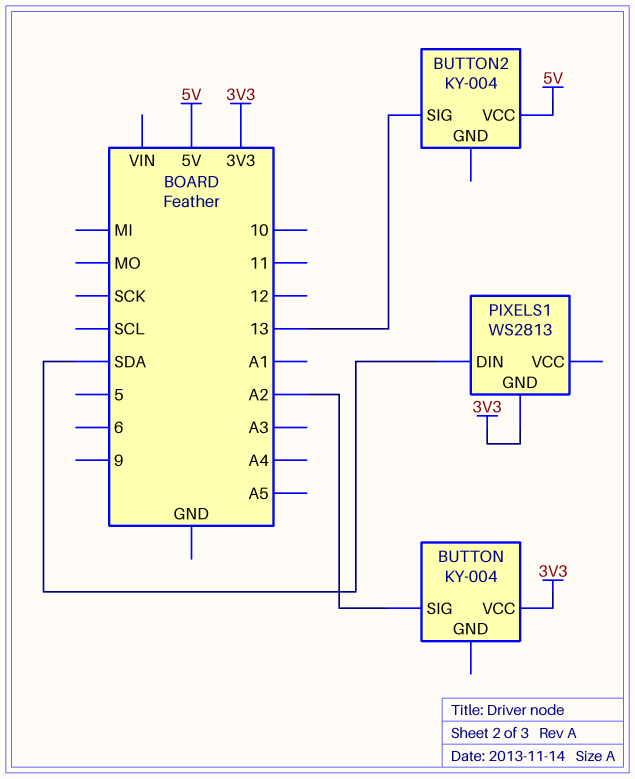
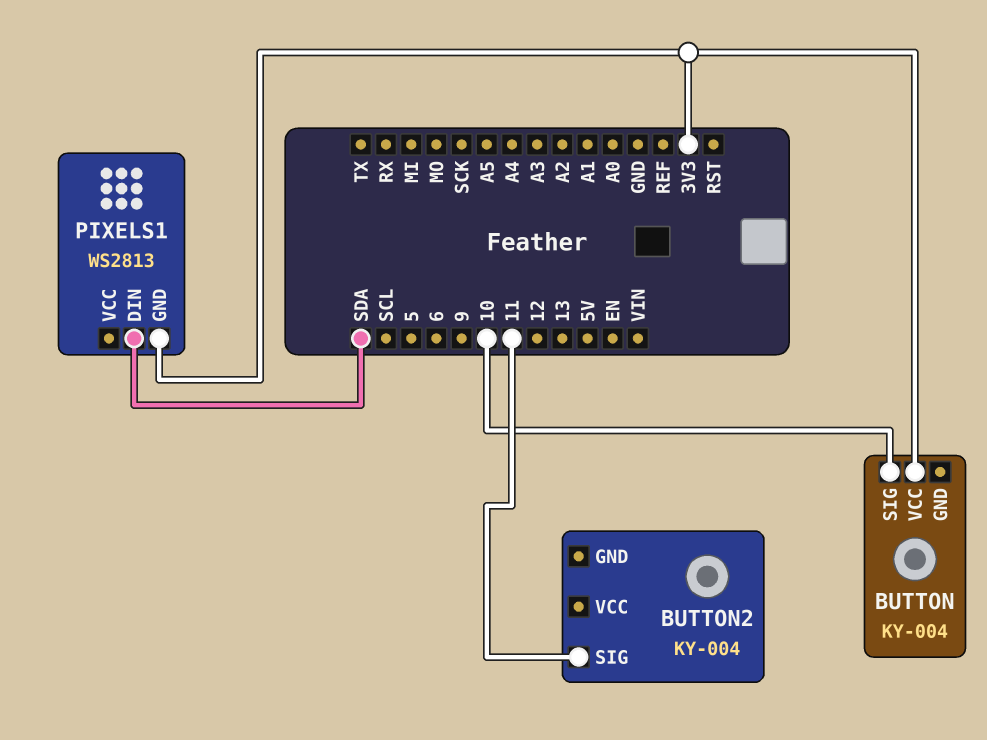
BUTTON pin SIG: A2 -> 10
BUTTON2 pin SIG: 13 -> 11
BUTTON2 pin VCC: 5V -> none

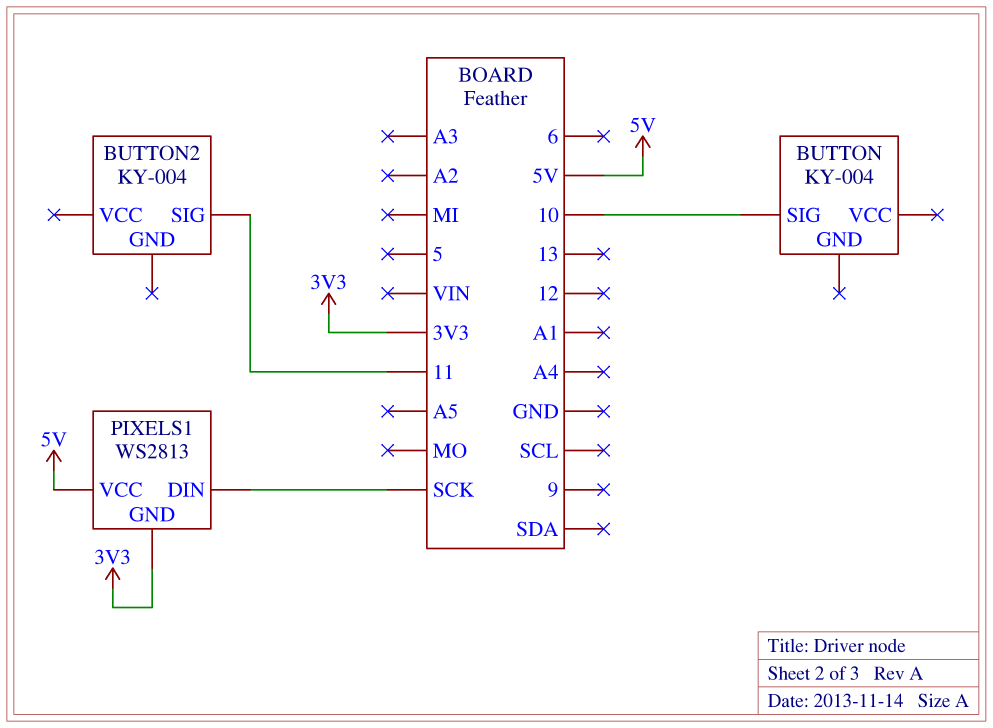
BUTTON pin VCC: 3V3 -> none
PIXELS1 pin DIN: SDA -> SCK
PIXELS1 pin VCC: none -> 5V

